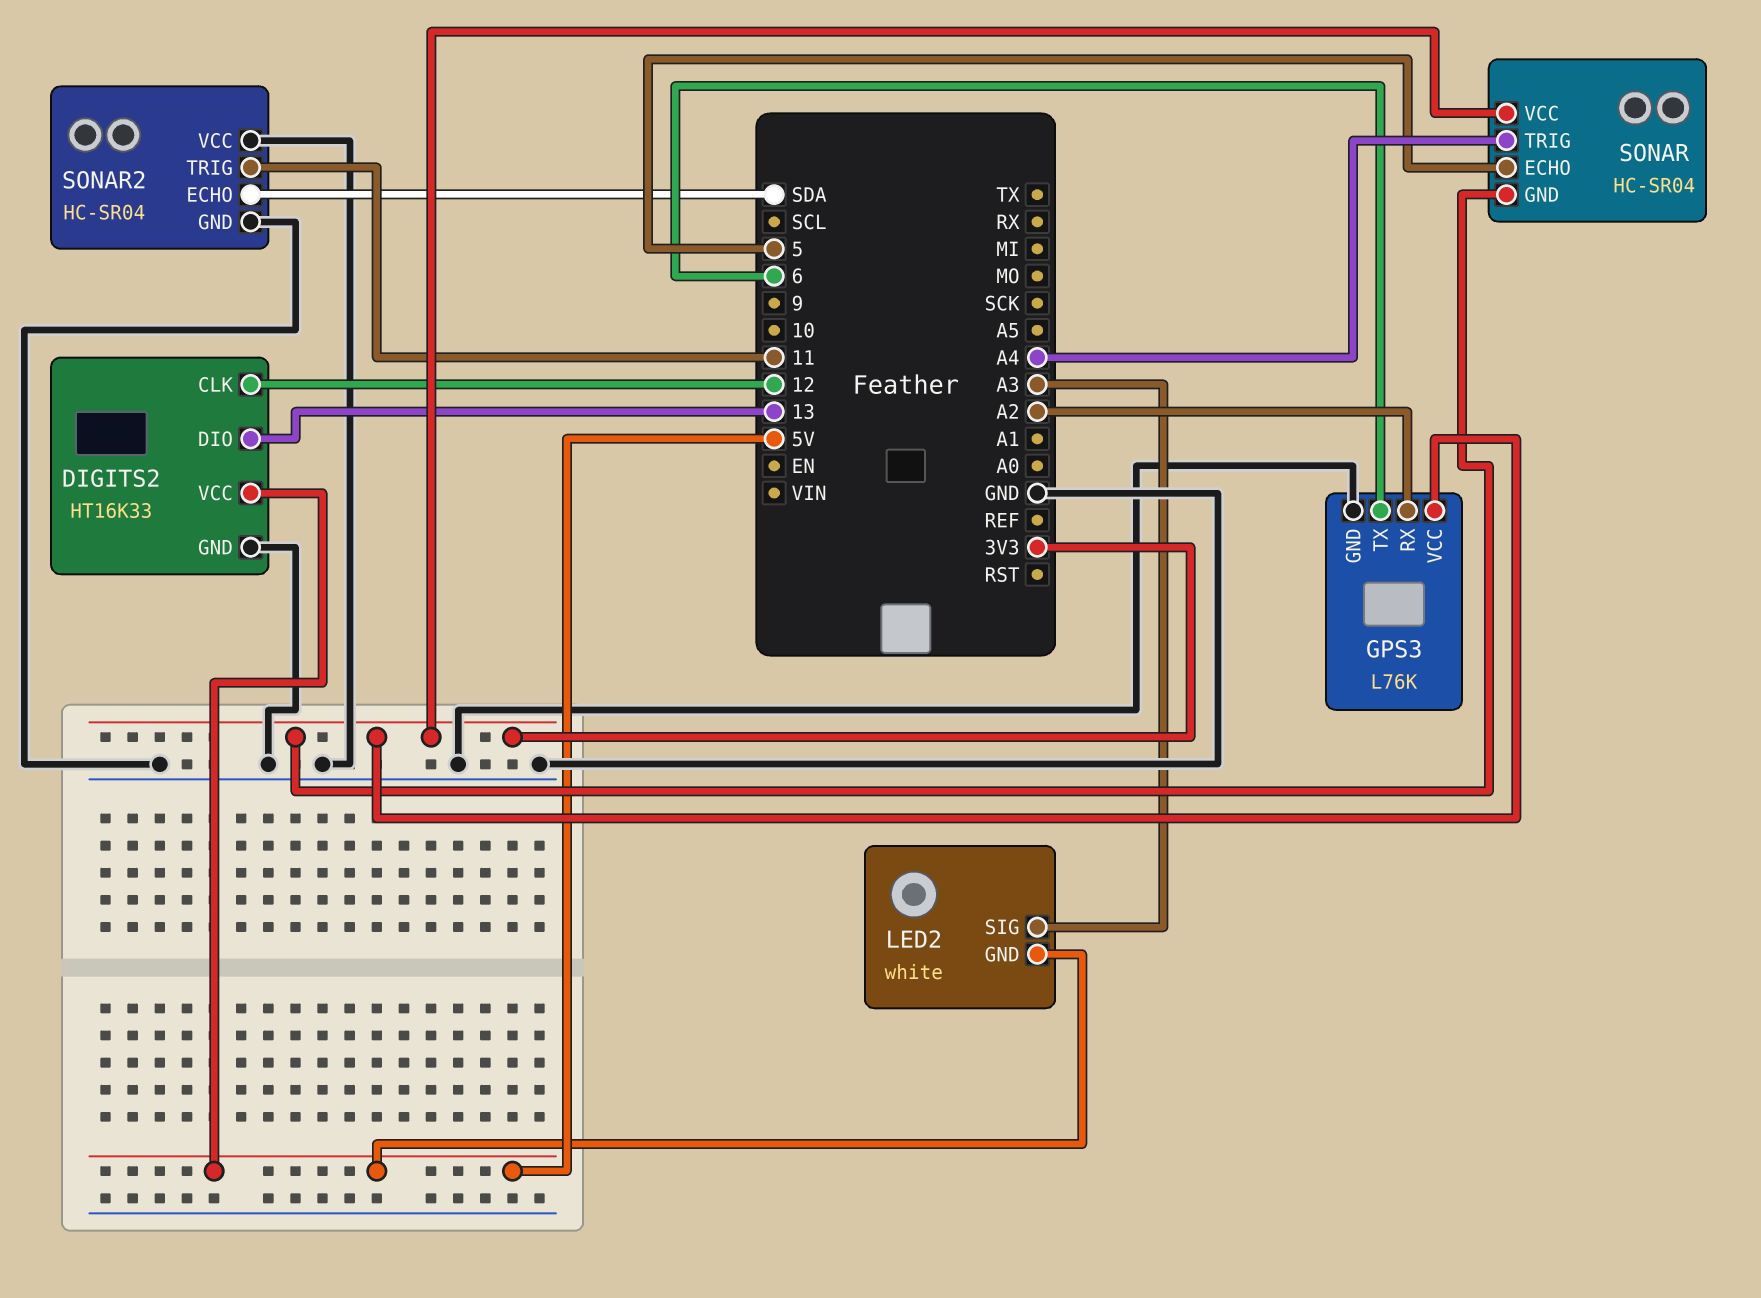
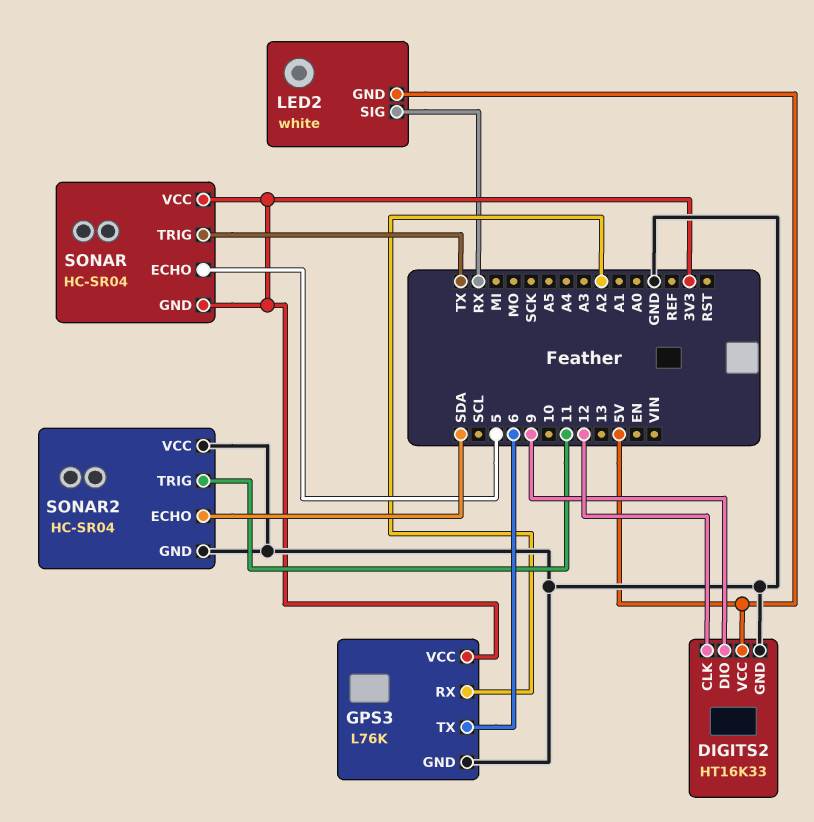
DIGITS2 pin DIO: 13 -> 9
LED2 pin SIG: A3 -> RX
SONAR pin TRIG: A4 -> TX

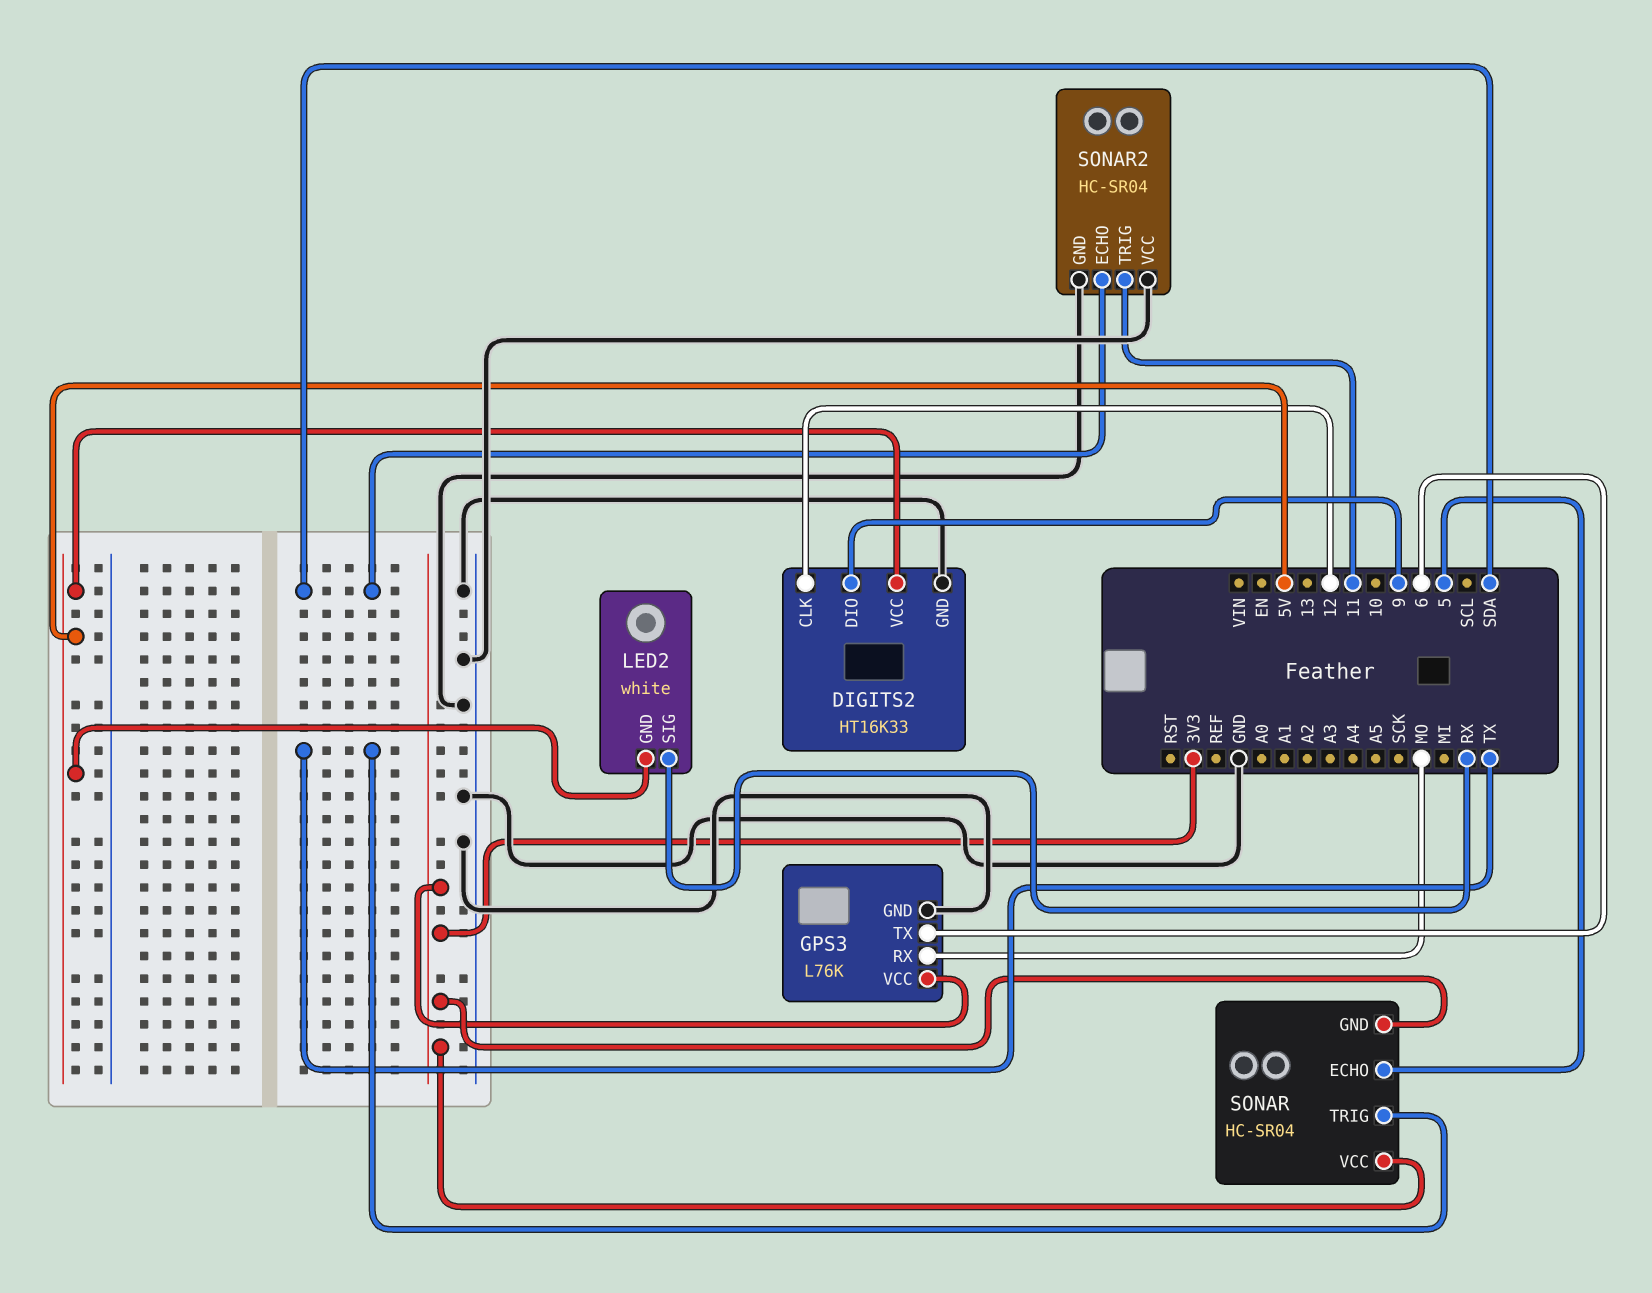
GPS3 pin RX: A2 -> MO

